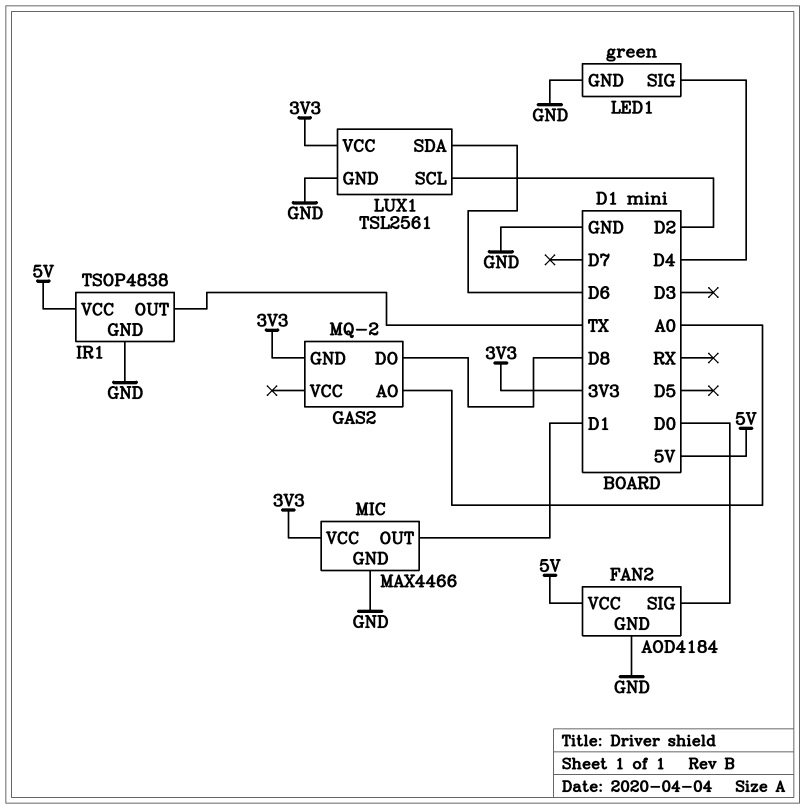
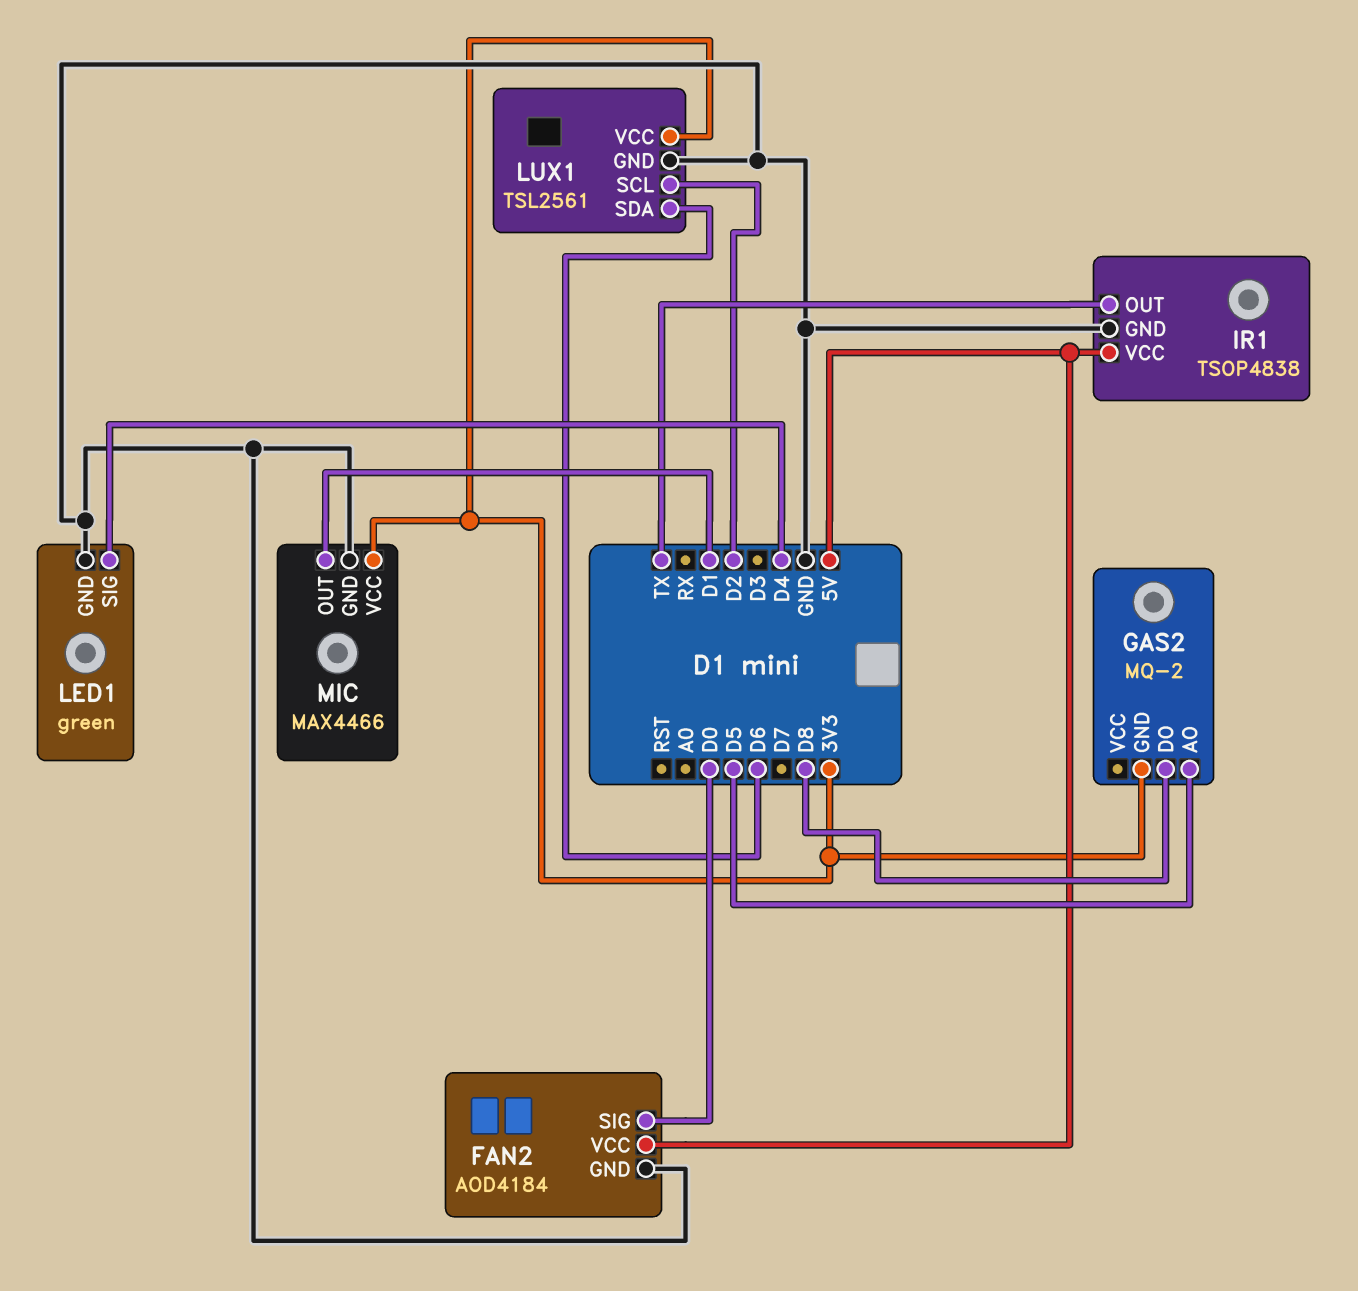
GAS2 pin AO: A0 -> D5

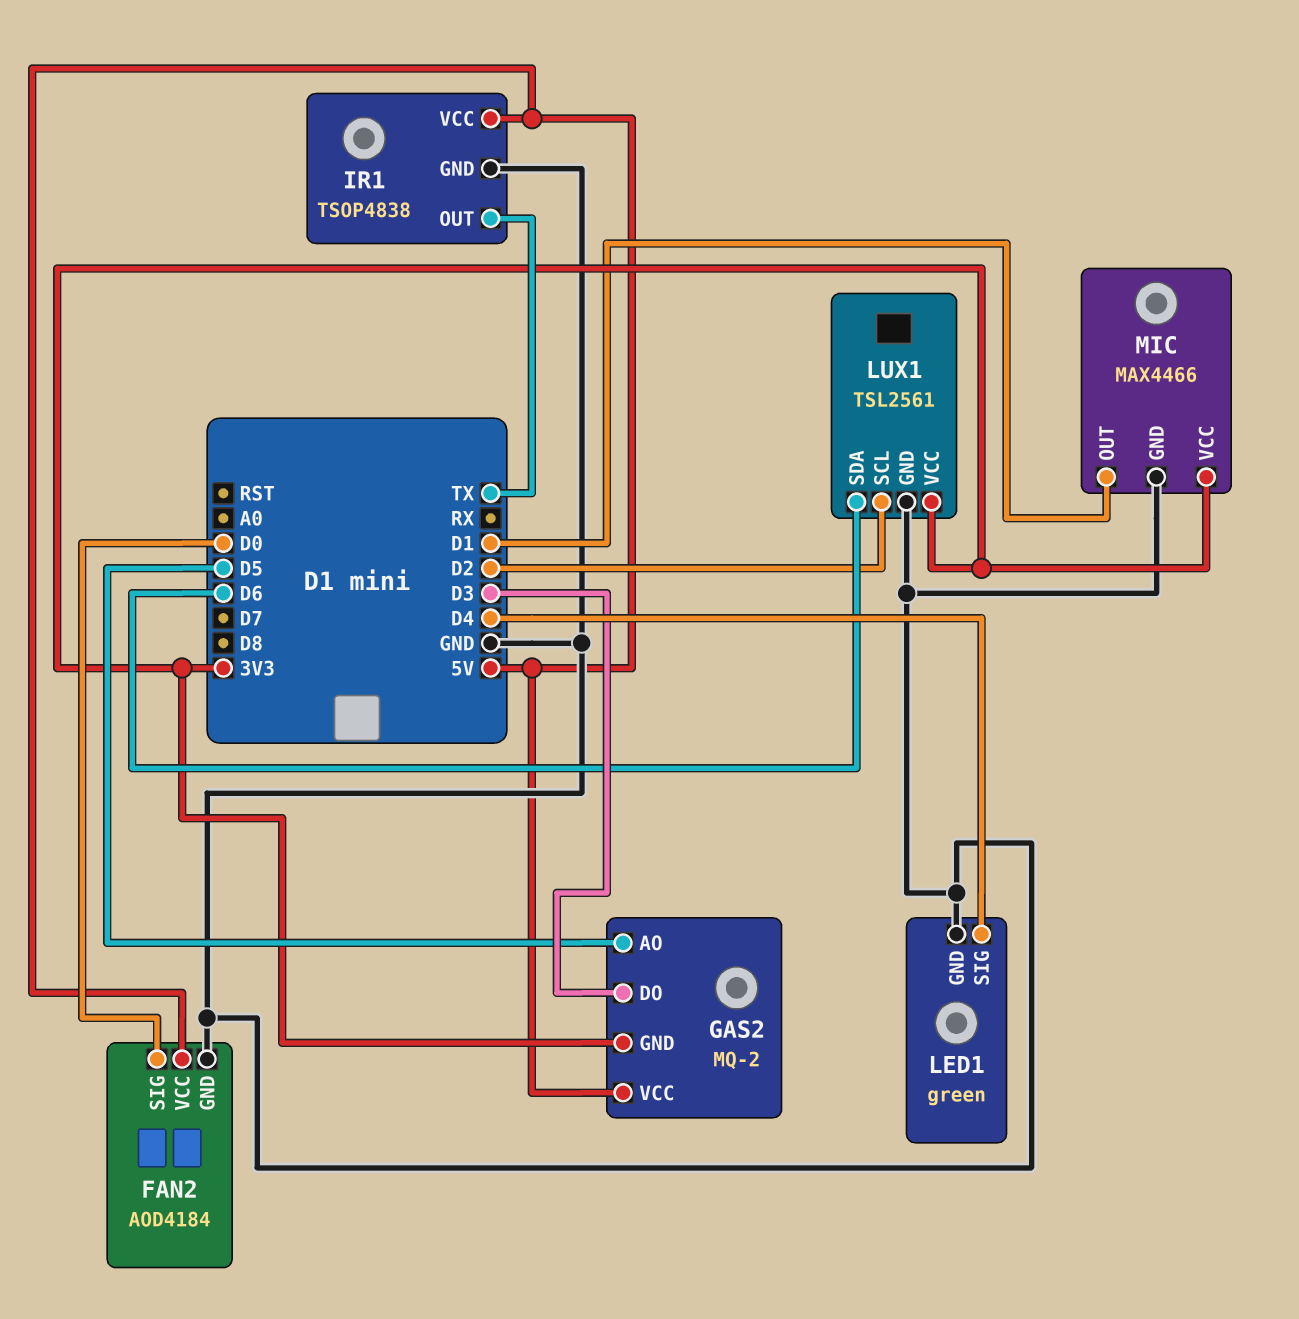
GAS2 pin DO: D8 -> D3
GAS2 pin VCC: none -> 5V

